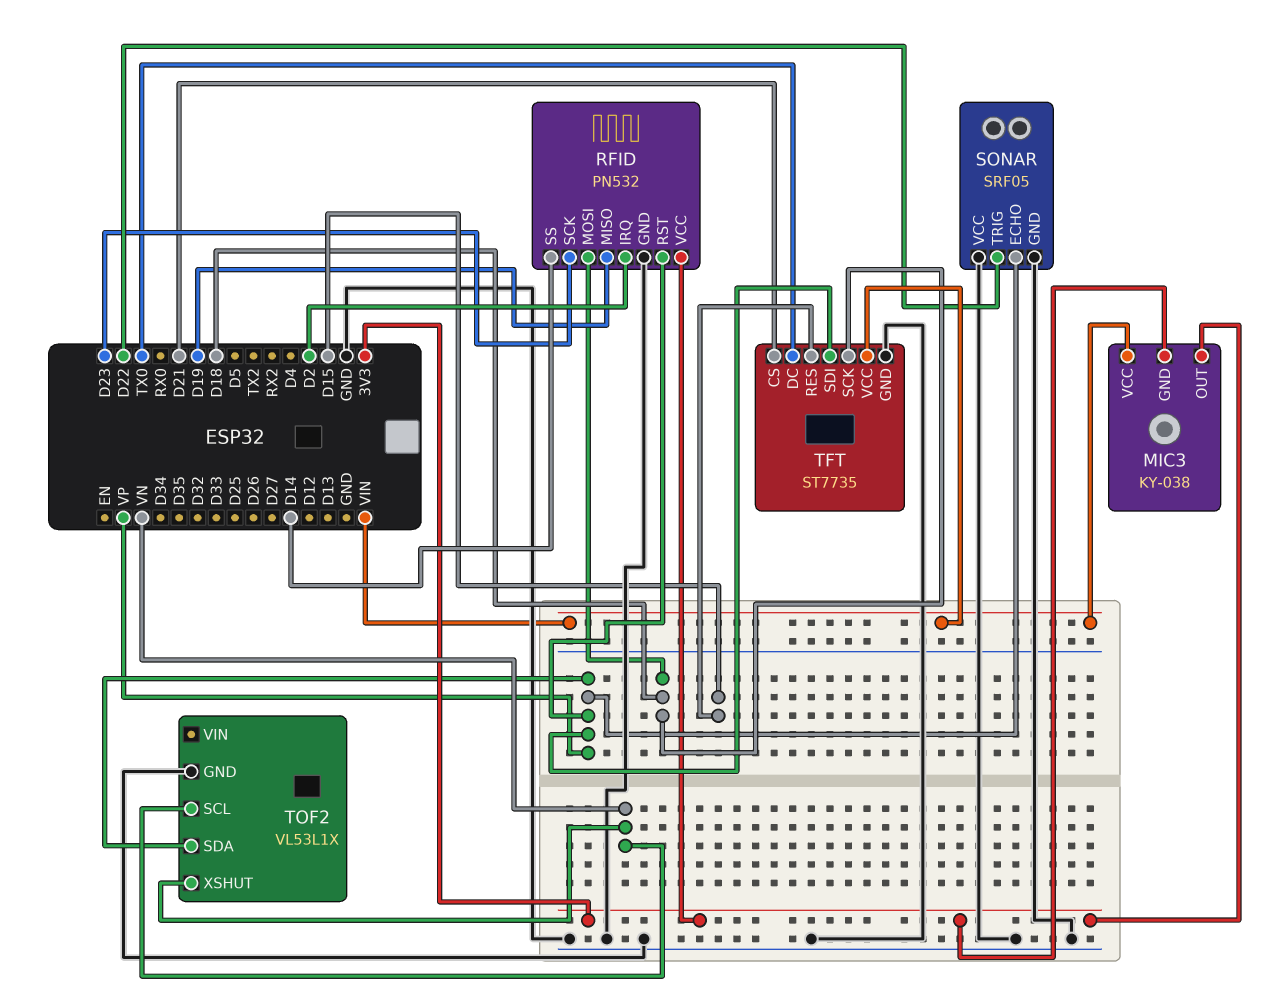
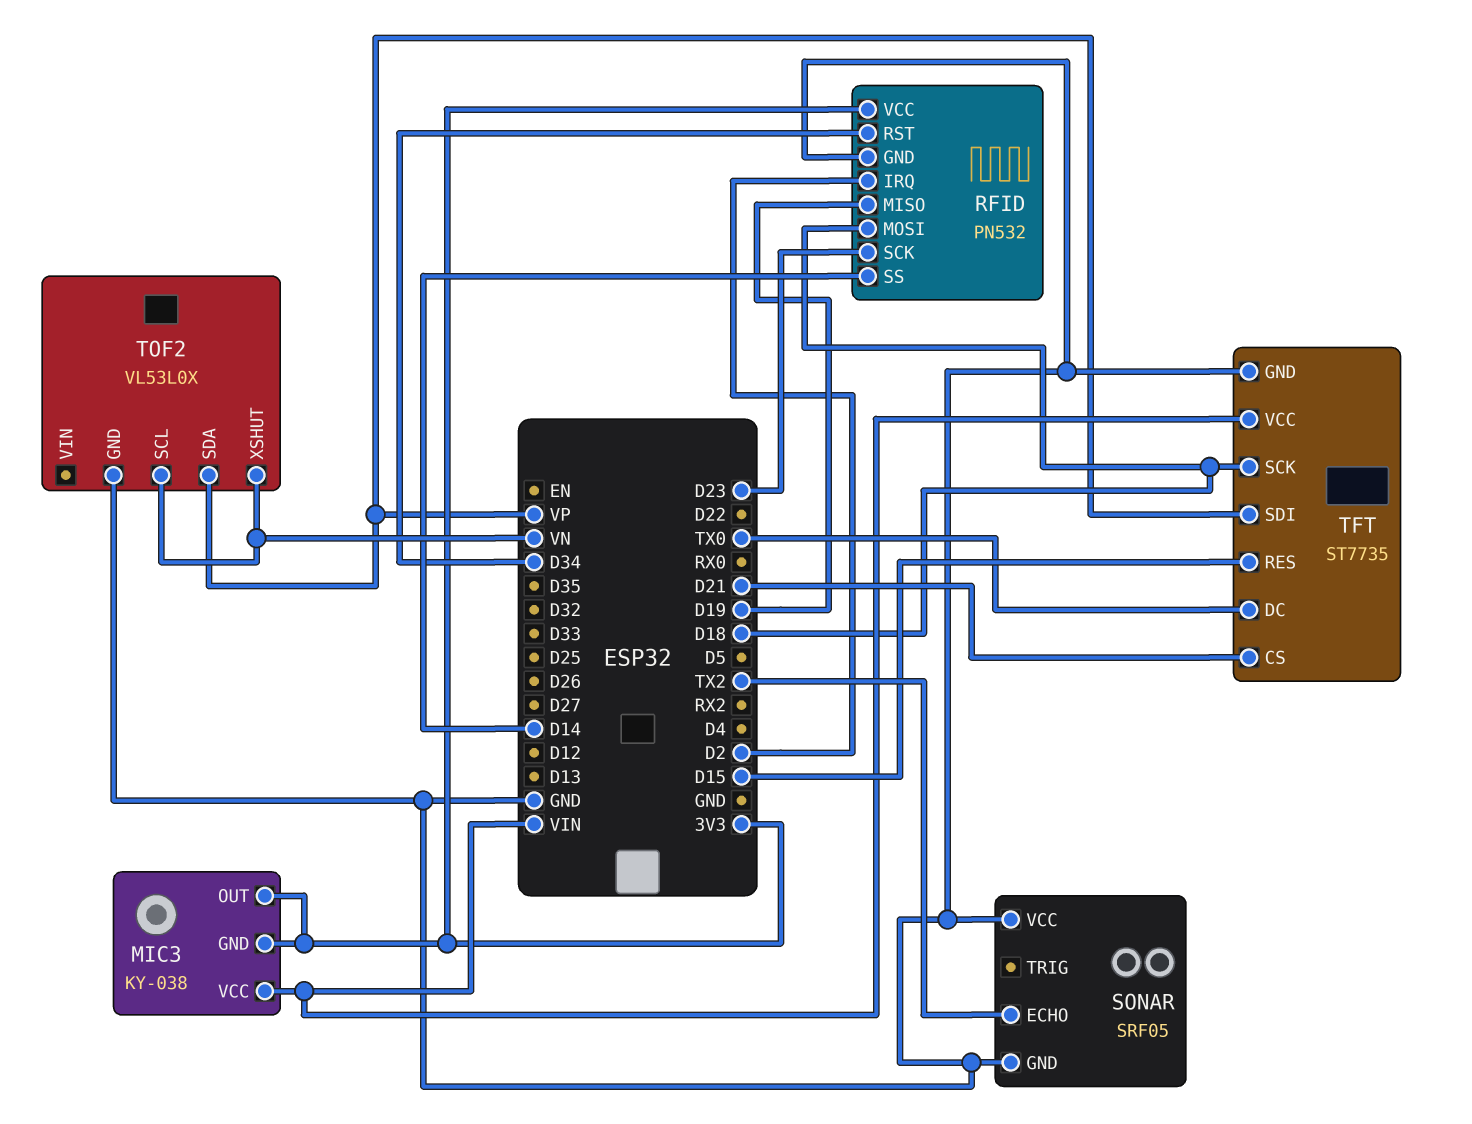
RFID pin RST: VP -> D34
SONAR pin ECHO: VP -> TX2
SONAR pin TRIG: D22 -> none
TOF2: VL53L1X -> VL53L0X

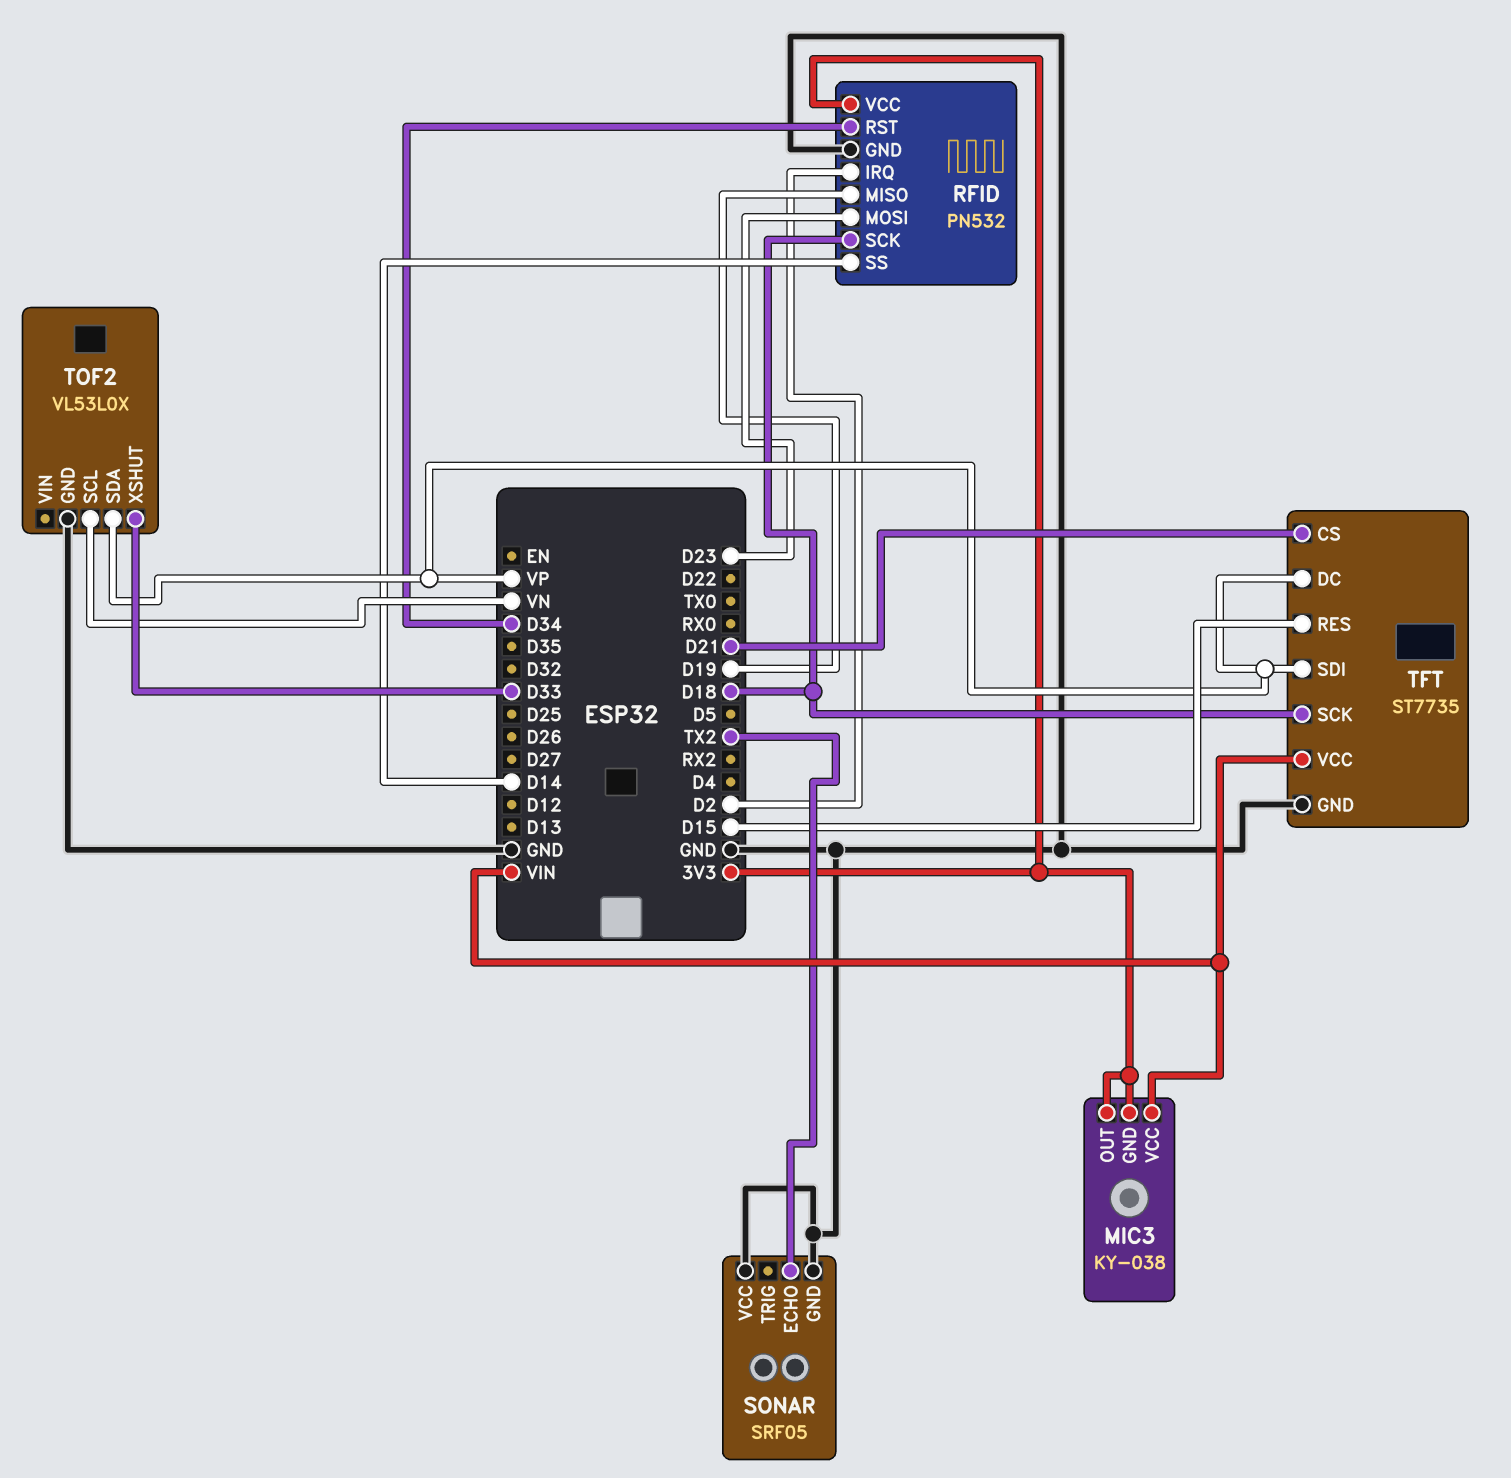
RFID pin MOSI: D18 -> D23
RFID pin SCK: D23 -> D18
TFT pin DC: TX0 -> VP
TOF2 pin XSHUT: VN -> D33

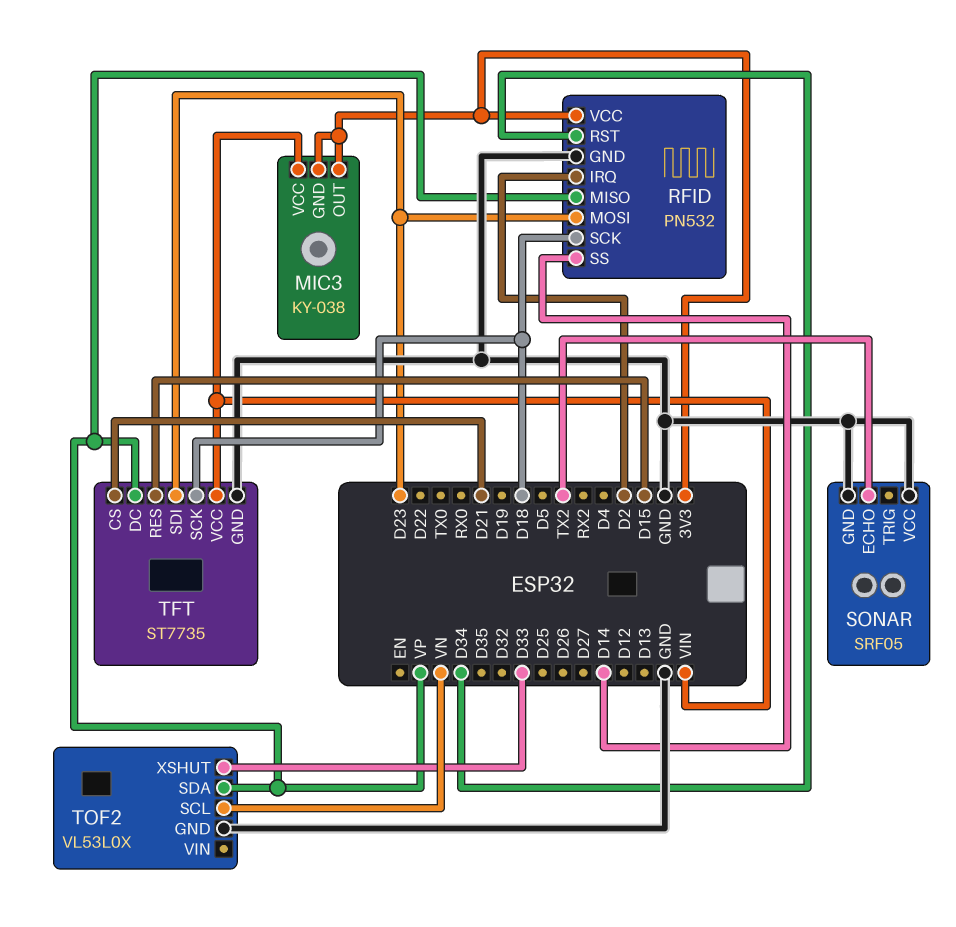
RFID pin MISO: D19 -> VP
TFT pin SDI: VP -> D23

